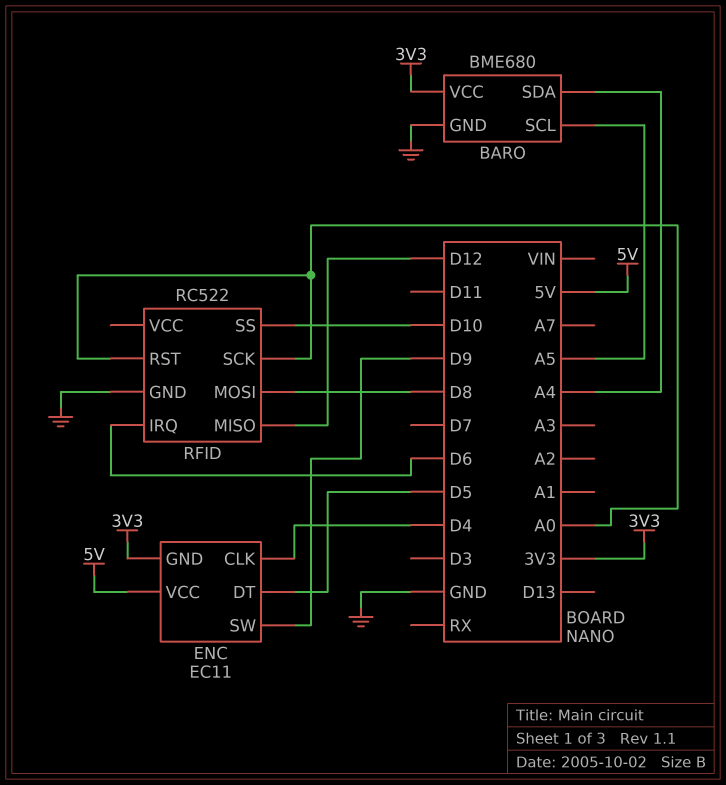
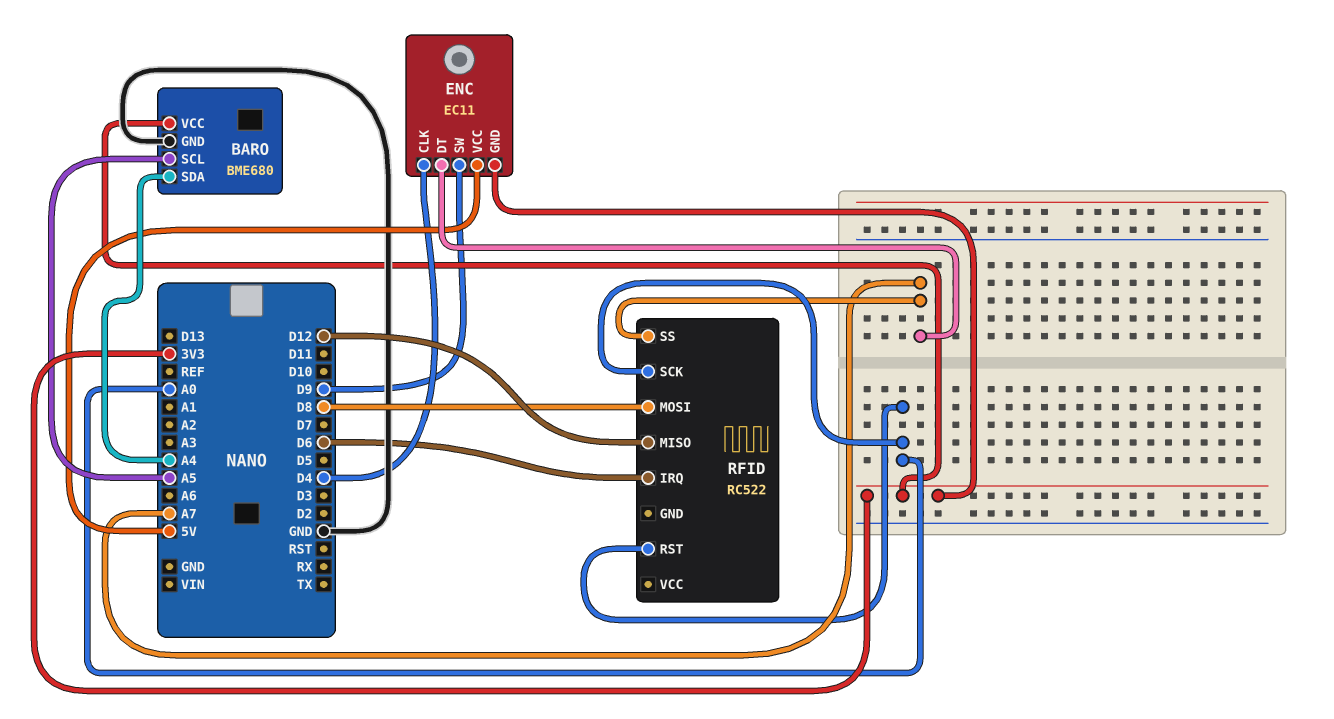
ENC pin DT: D5 -> A7
RFID pin GND: GND -> none
RFID pin SS: D10 -> A7

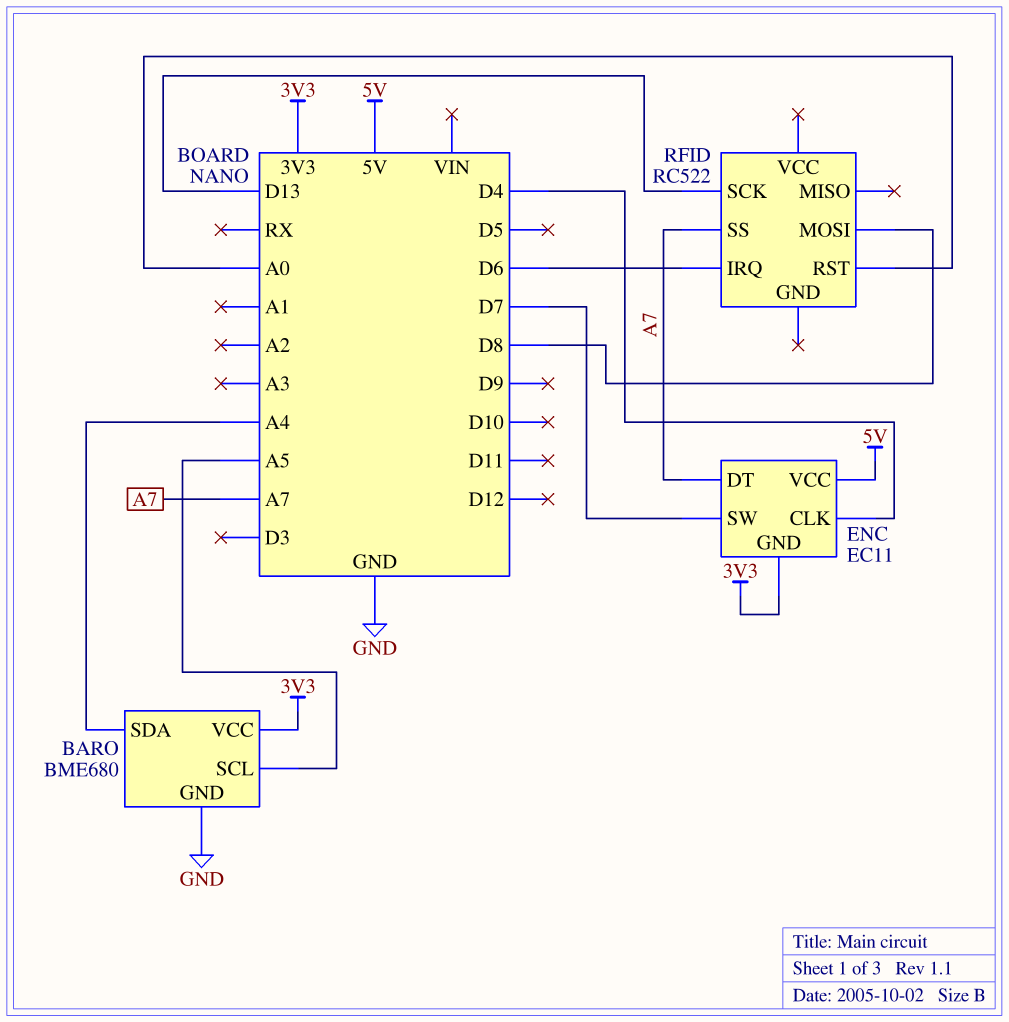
ENC pin SW: D9 -> D7
RFID pin MISO: D12 -> none
RFID pin SCK: A0 -> D13

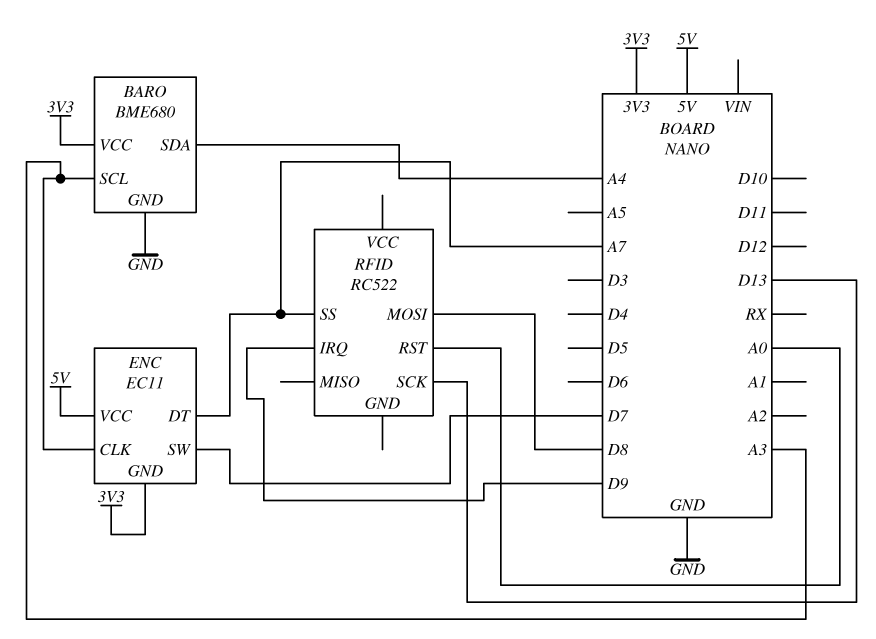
BARO pin SCL: A5 -> A3
ENC pin CLK: D4 -> A3
RFID pin IRQ: D6 -> D9

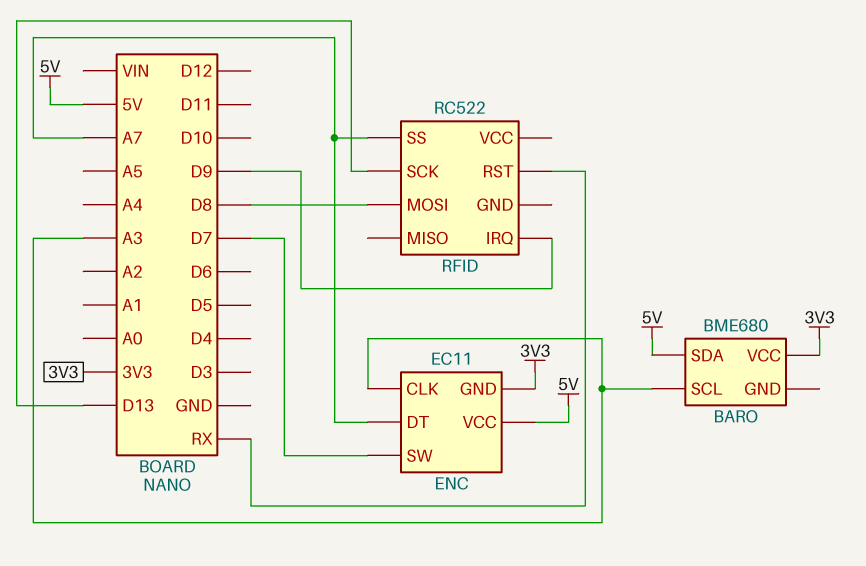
BARO pin GND: GND -> none
BARO pin SDA: A4 -> 5V
RFID pin RST: A0 -> RX

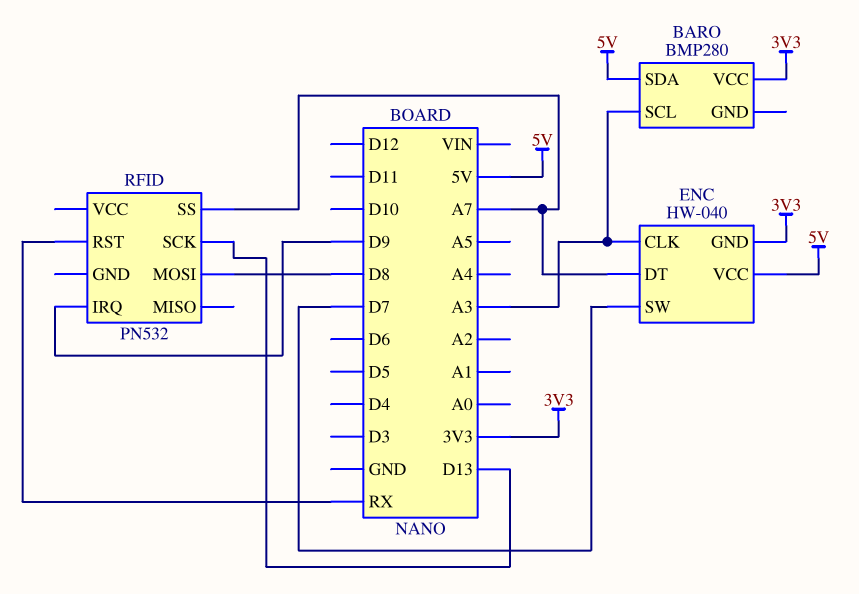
BARO: BME680 -> BMP280
ENC: EC11 -> HW-040
RFID: RC522 -> PN532

